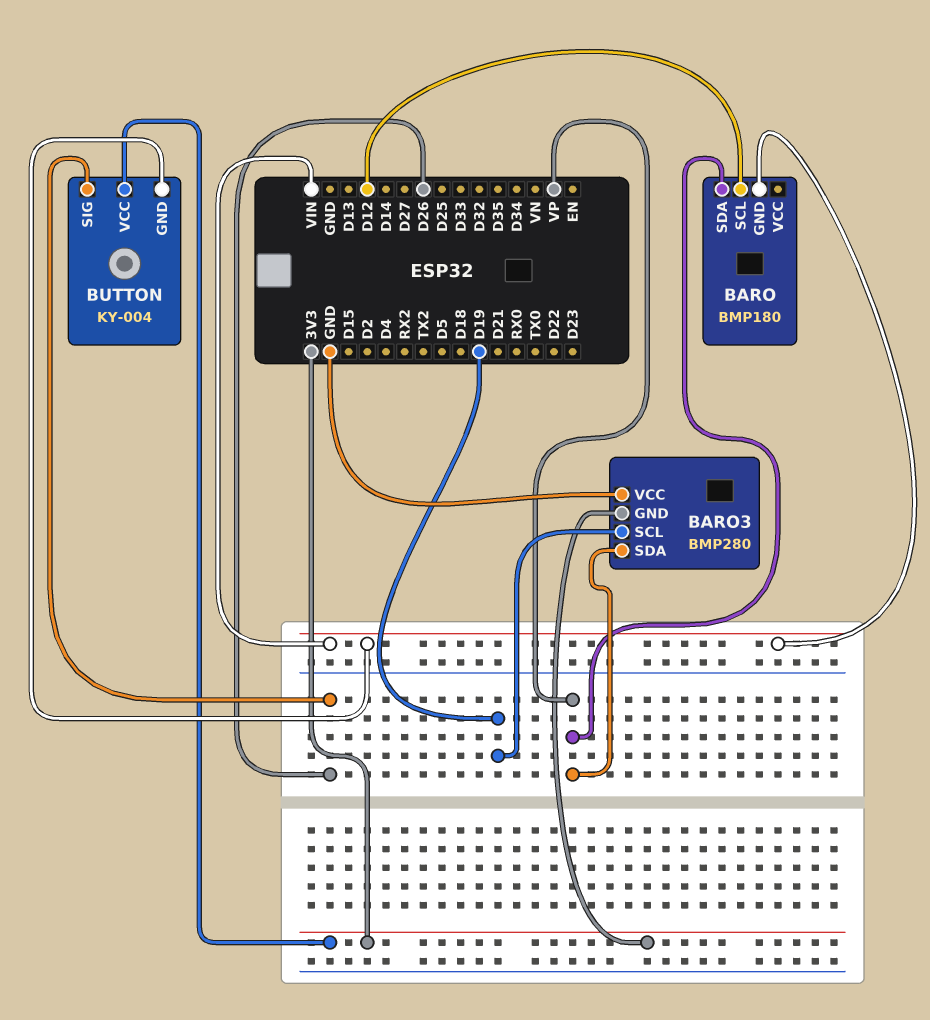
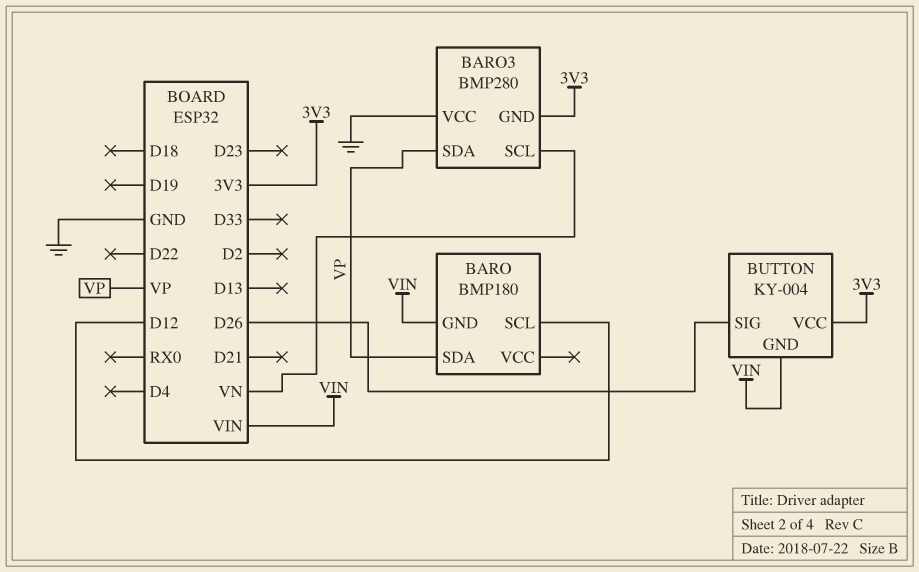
BARO3 pin SCL: D19 -> VN

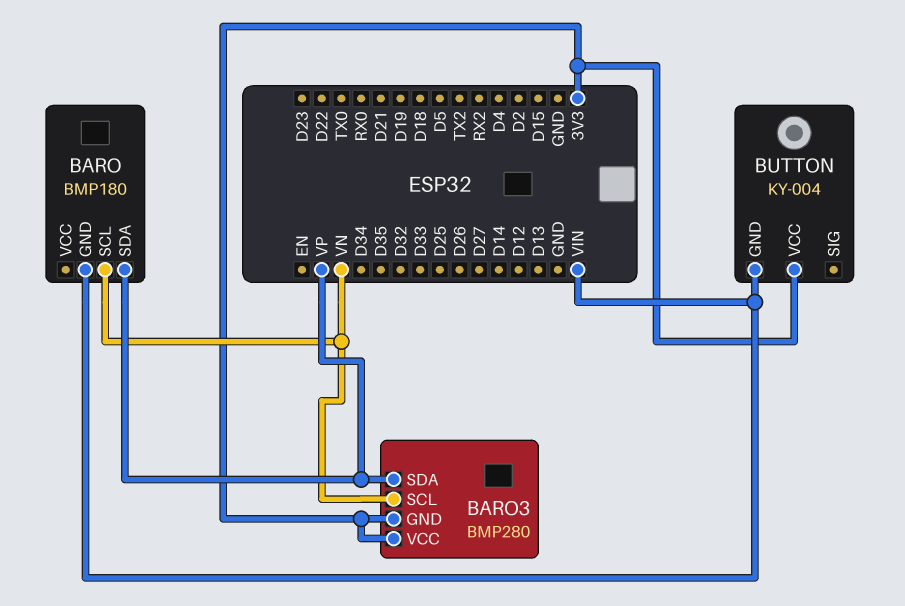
BARO pin SCL: D12 -> VN
BARO3 pin VCC: GND -> 3V3
BUTTON pin SIG: D26 -> none

